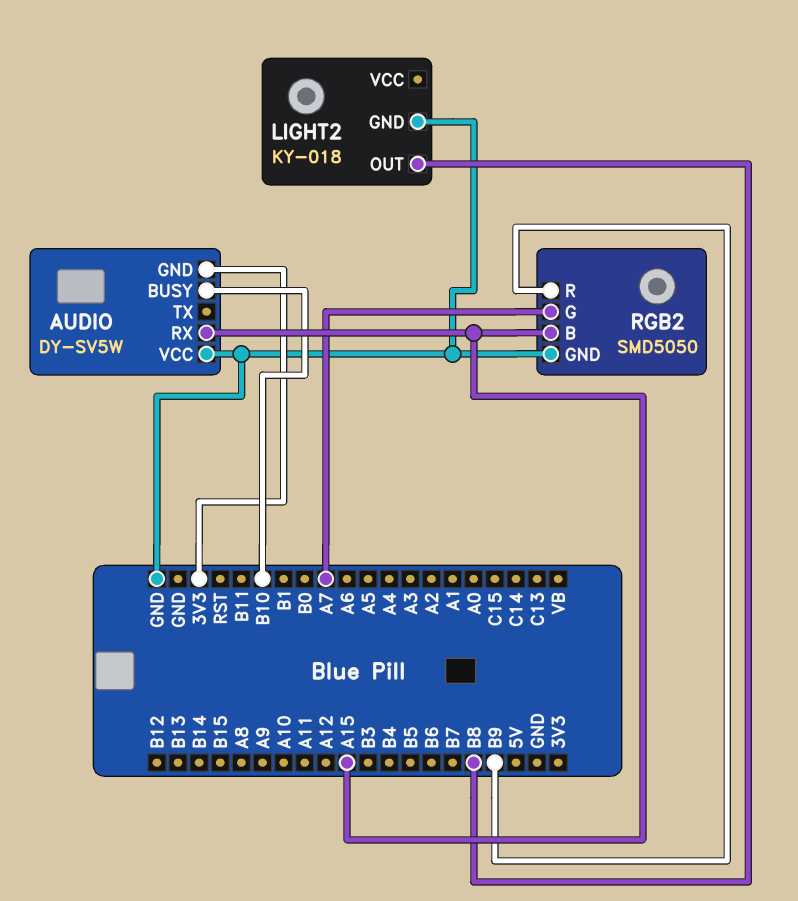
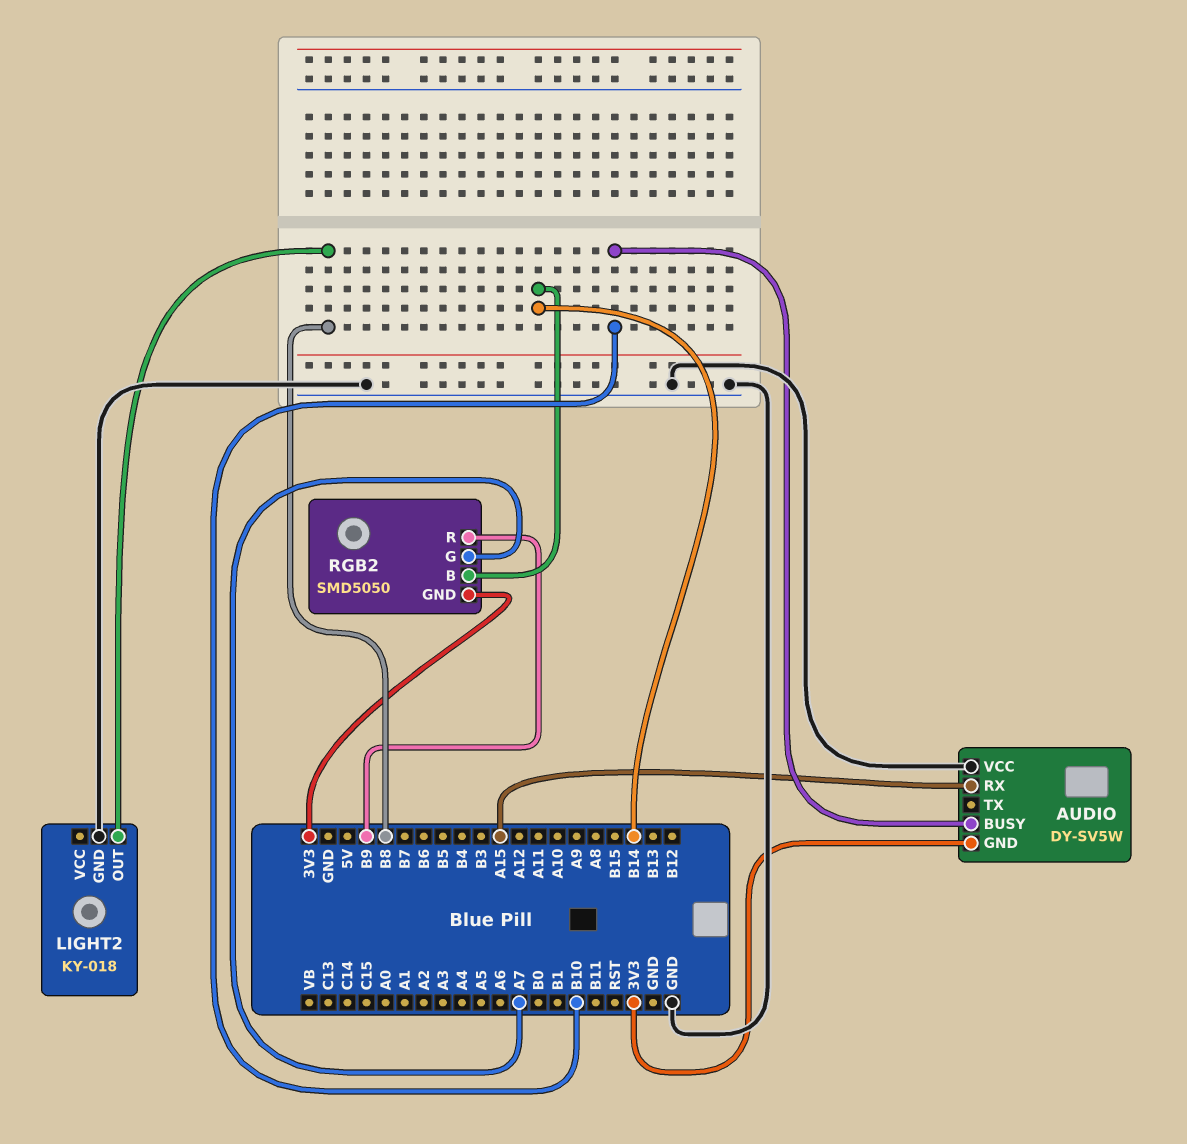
RGB2 pin B: A15 -> B14
RGB2 pin GND: GND -> 3V3

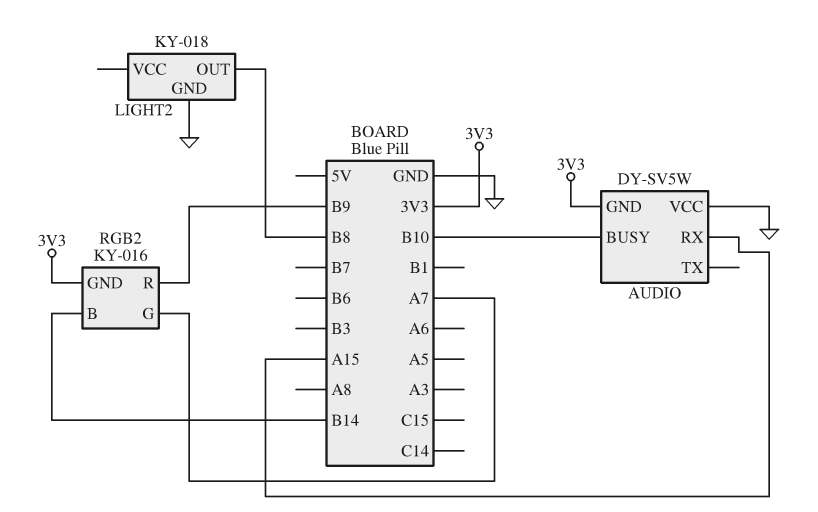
RGB2: SMD5050 -> KY-016

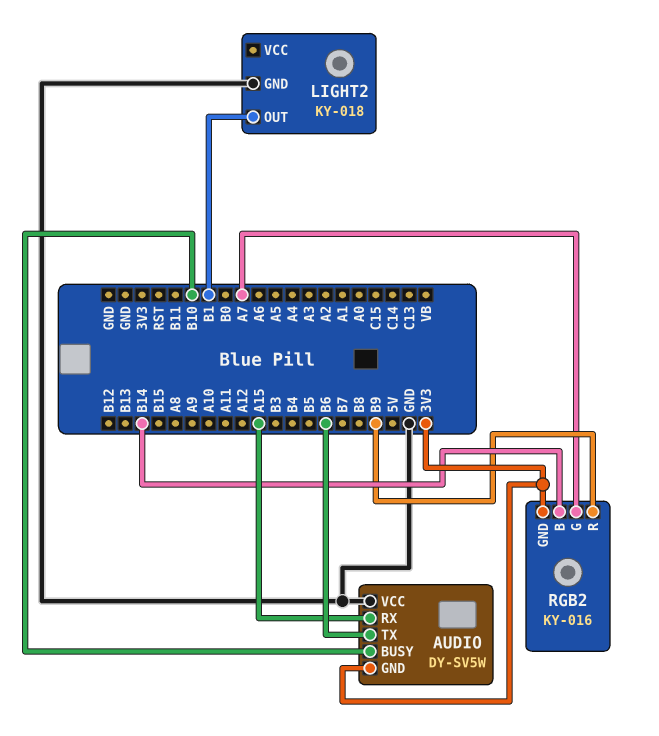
AUDIO pin TX: none -> B6
LIGHT2 pin OUT: B8 -> B1

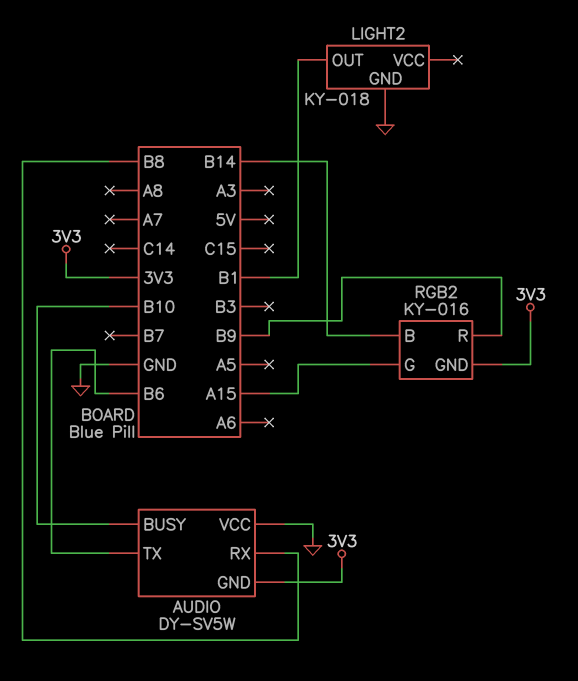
AUDIO pin RX: A15 -> B8
RGB2 pin G: A7 -> A15

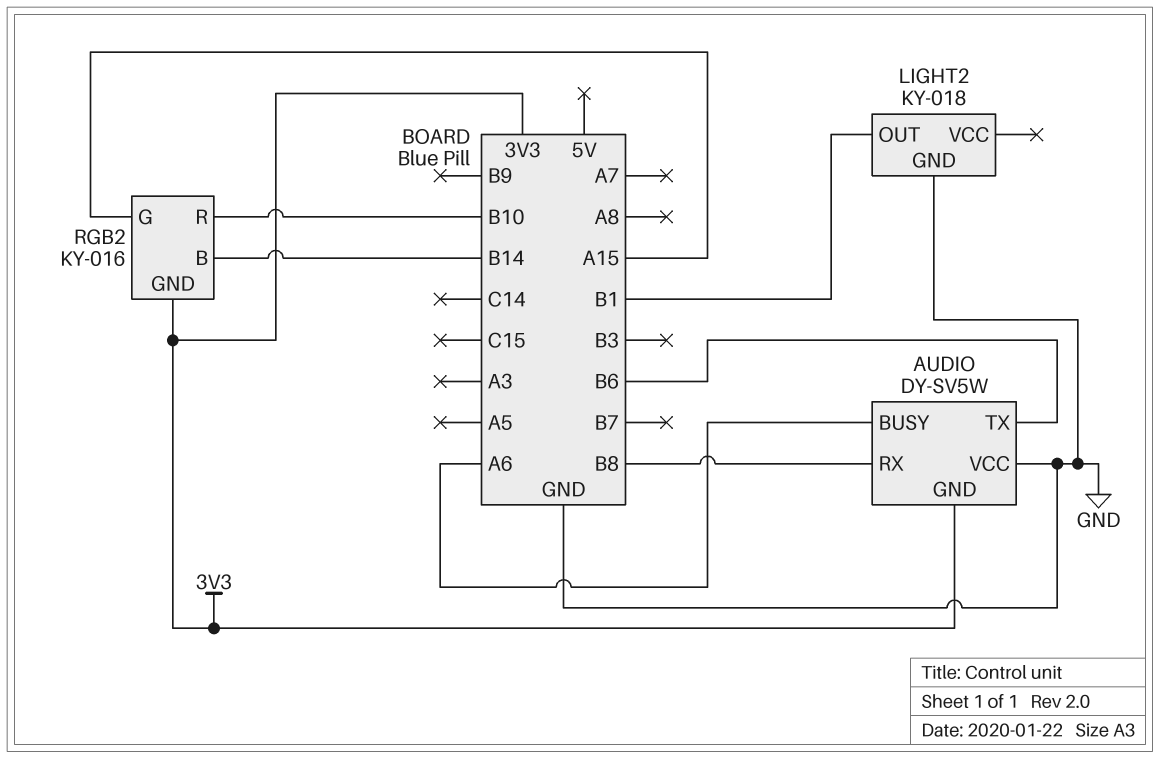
AUDIO pin BUSY: B10 -> A6
RGB2 pin R: B9 -> B10

